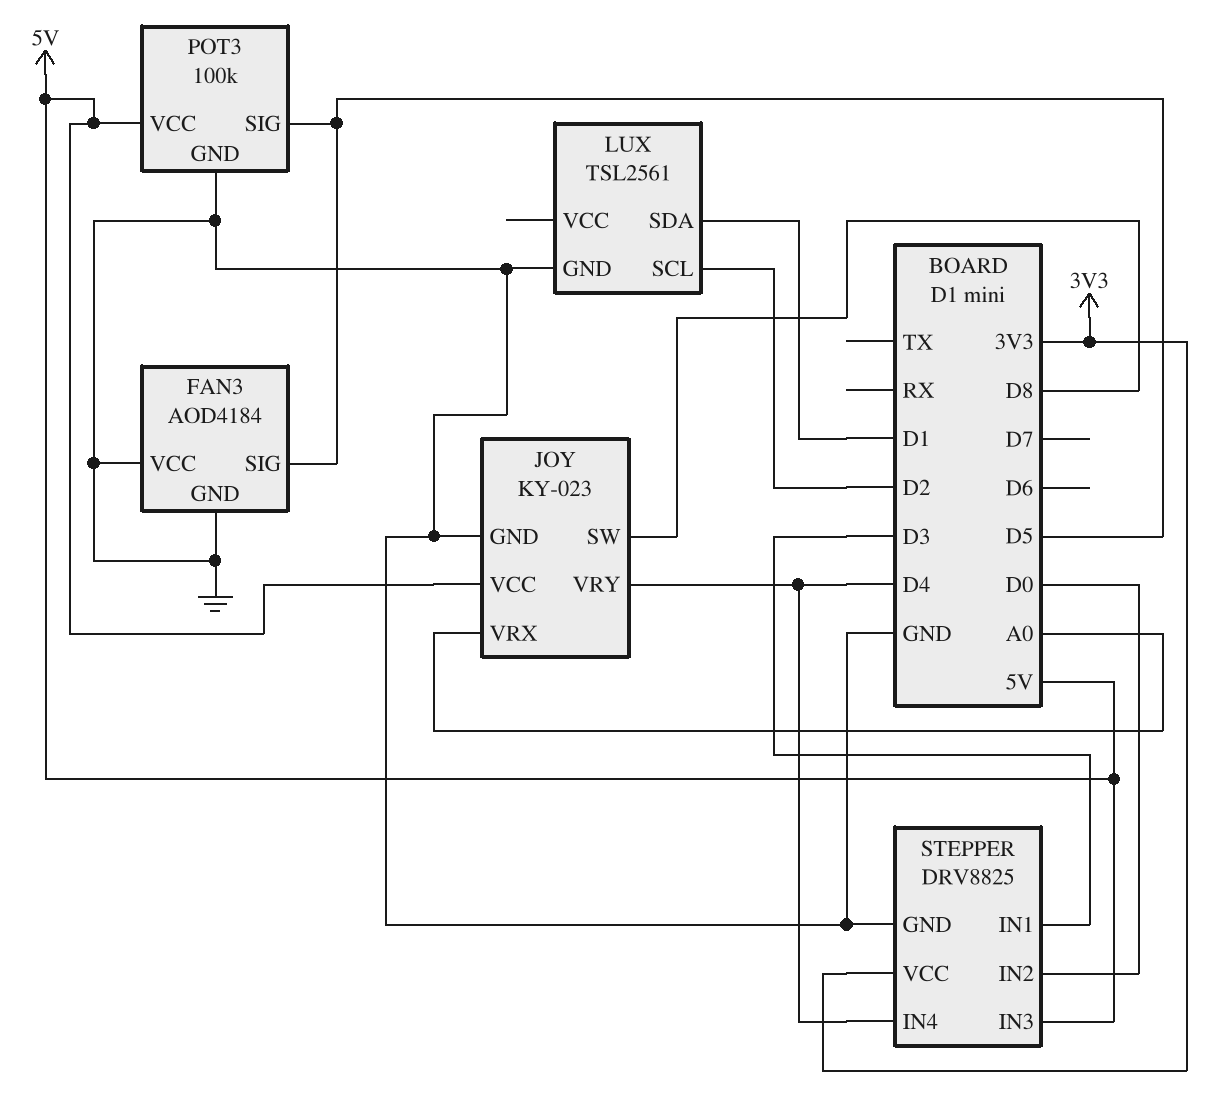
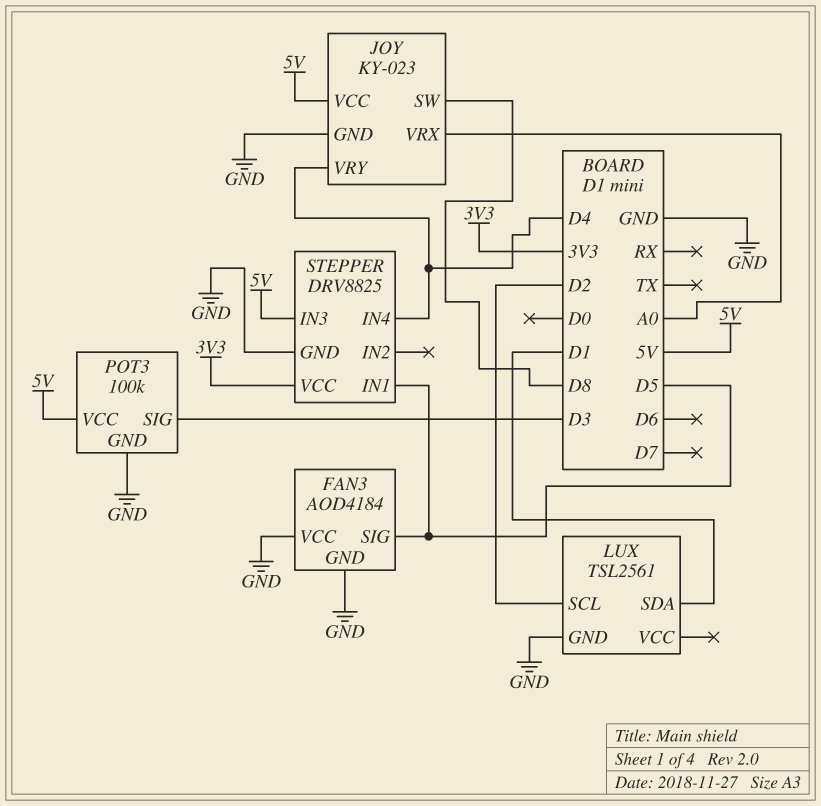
POT3 pin SIG: D5 -> D3
STEPPER pin IN1: D3 -> D5
STEPPER pin IN2: D0 -> none

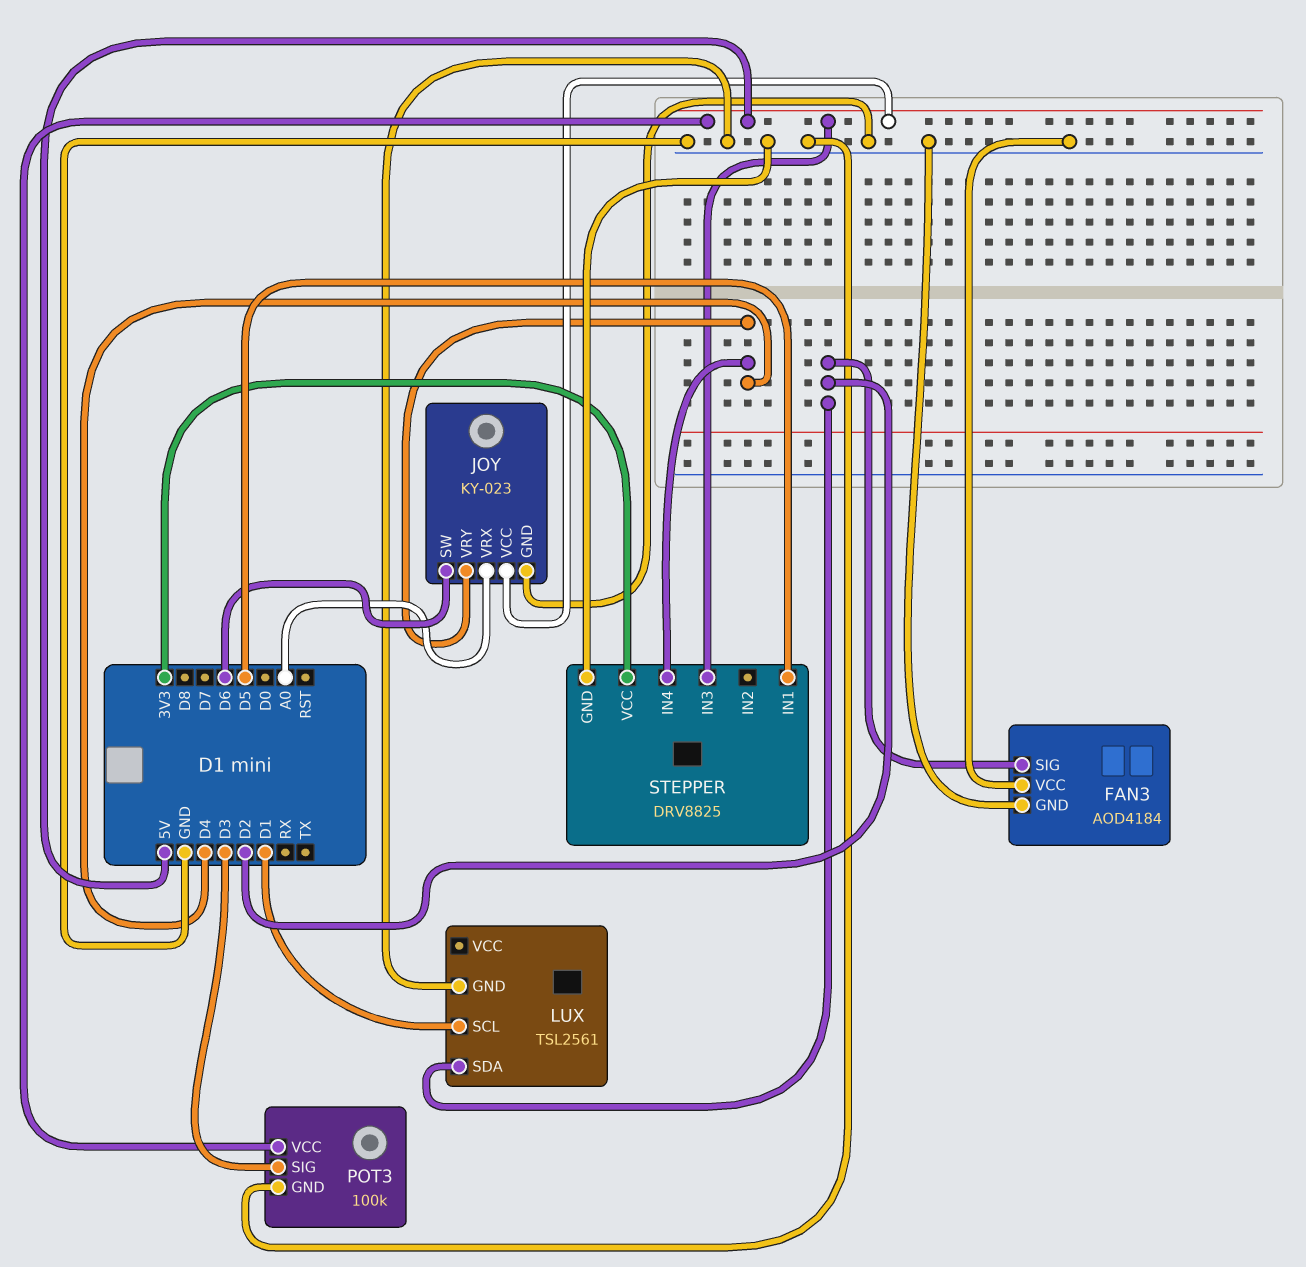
FAN3 pin SIG: D5 -> D2
JOY pin SW: D8 -> D6
LUX pin SCL: D2 -> D1
LUX pin SDA: D1 -> D2

